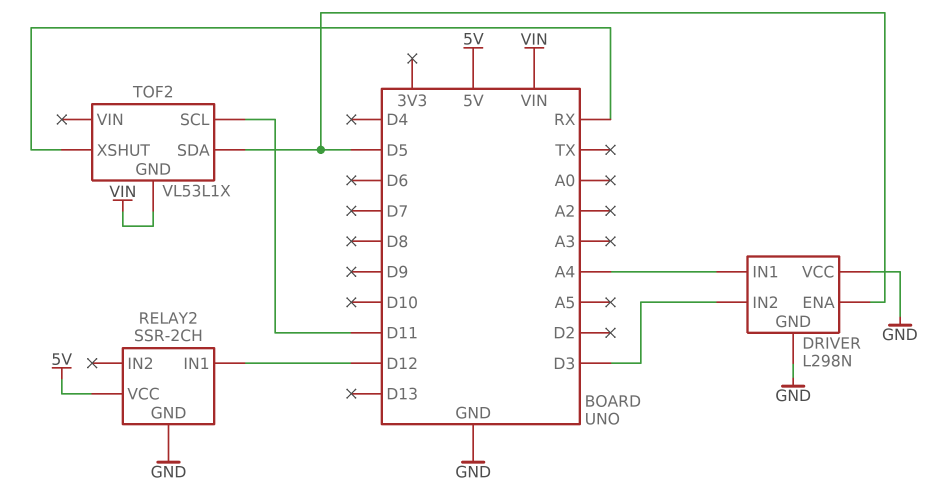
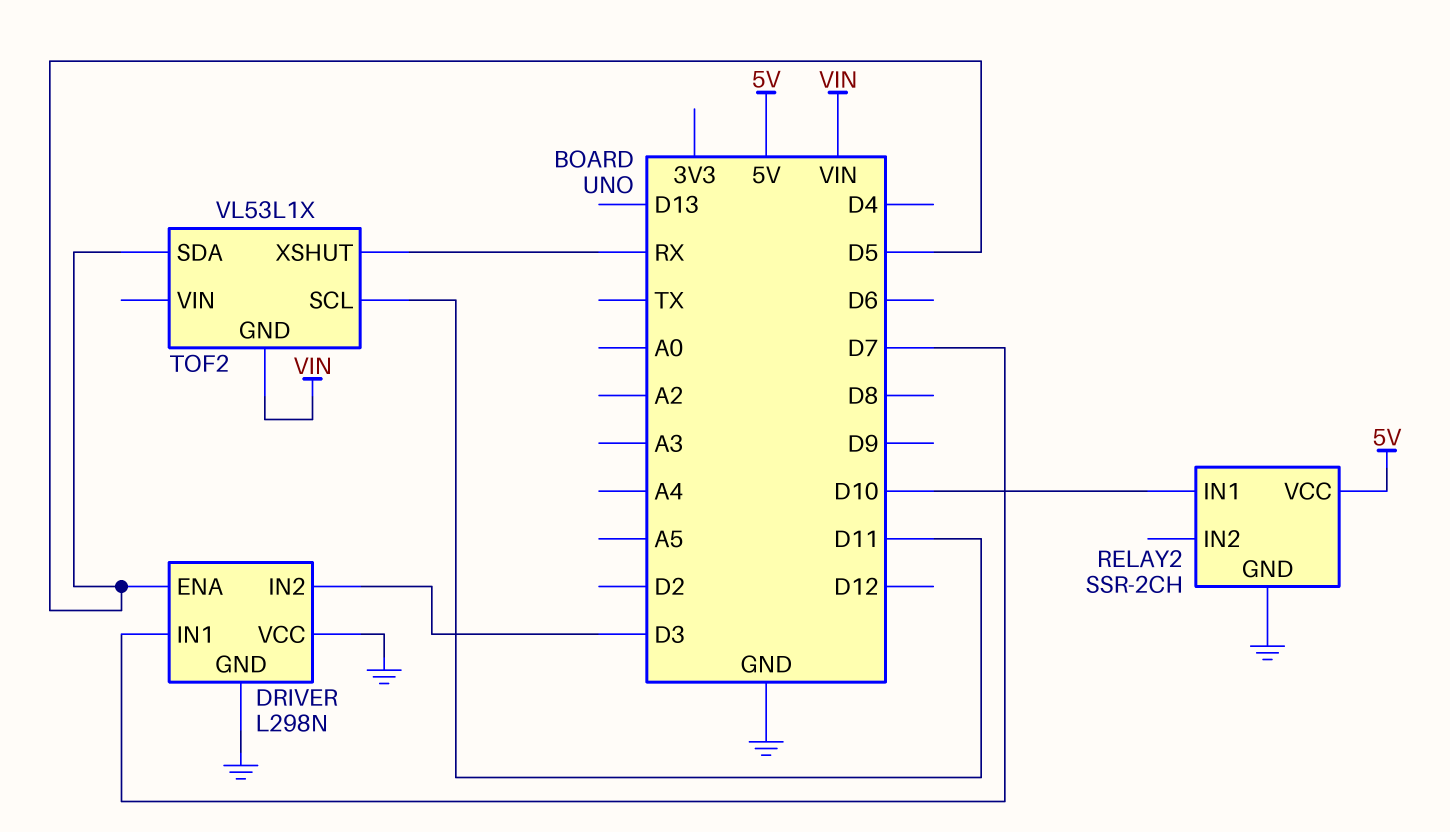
DRIVER pin IN1: A4 -> D7
RELAY2 pin IN1: D12 -> D10

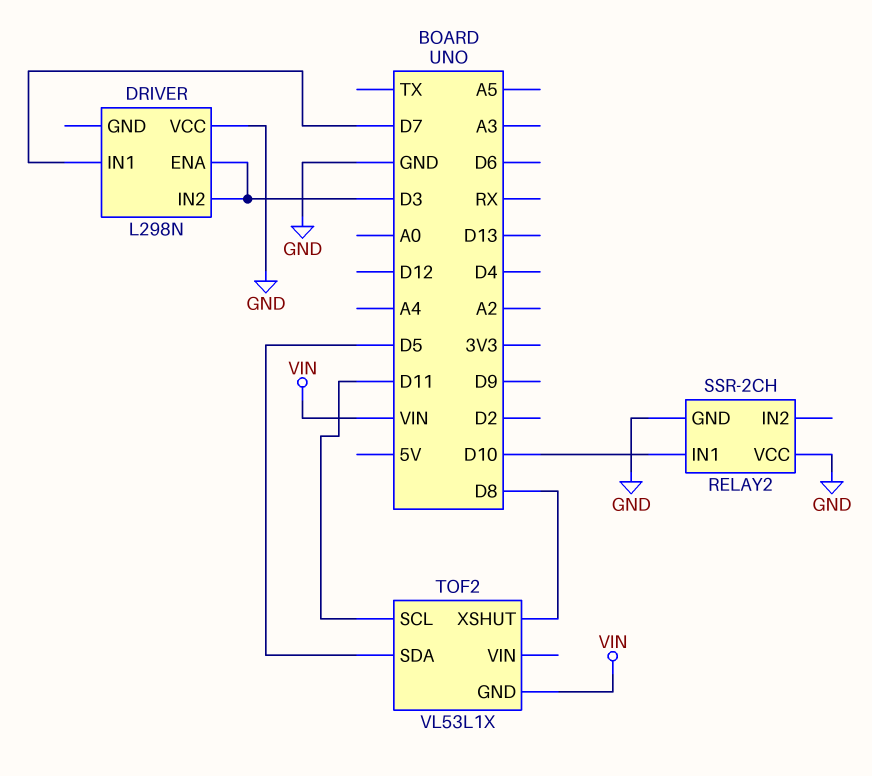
DRIVER pin ENA: D5 -> D3
DRIVER pin GND: GND -> none
RELAY2 pin VCC: 5V -> GND
TOF2 pin XSHUT: RX -> D8

